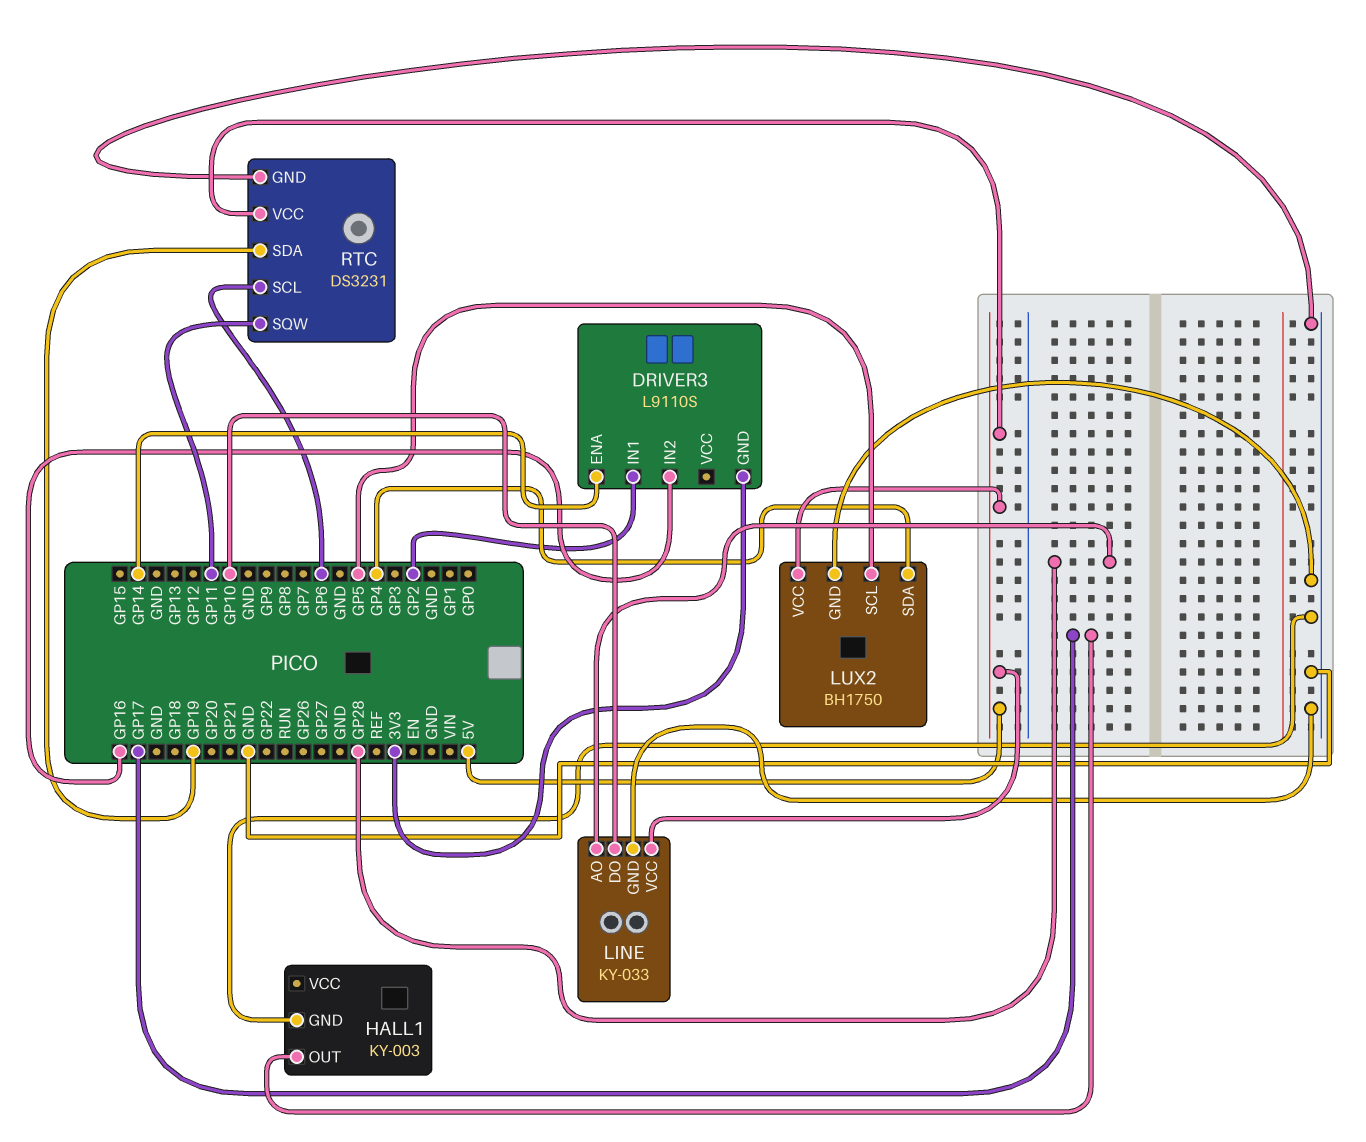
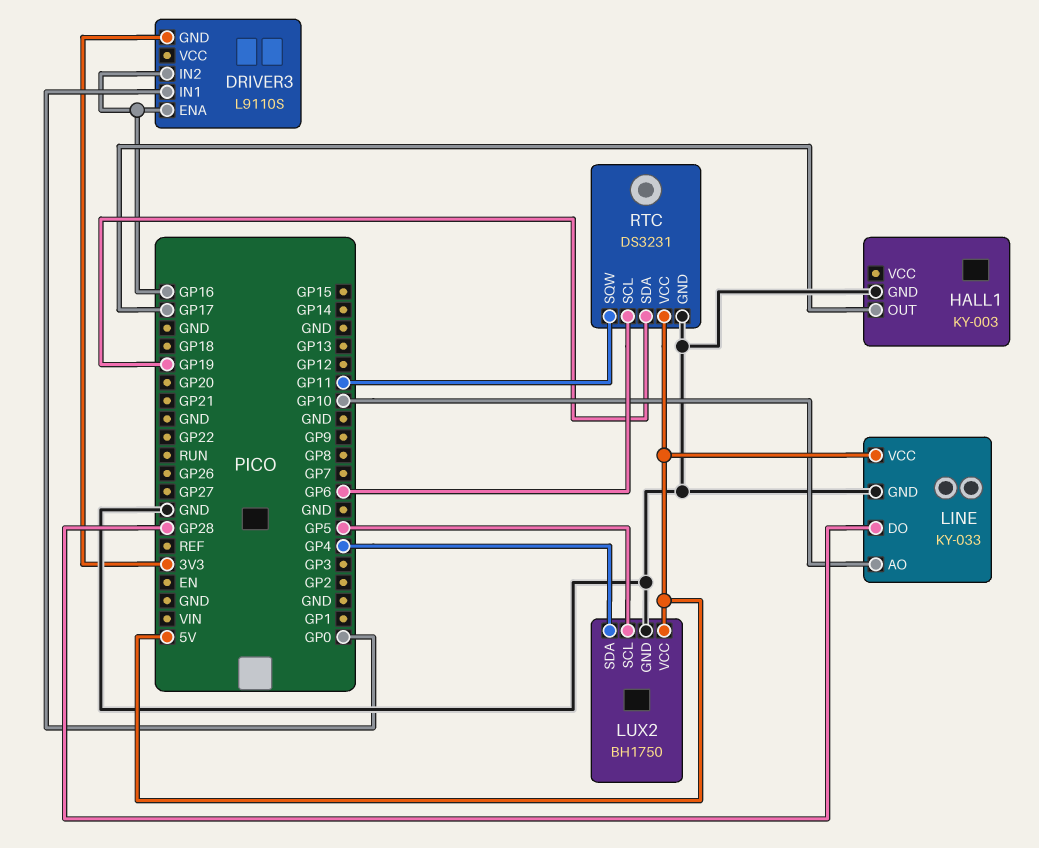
DRIVER3 pin ENA: GP14 -> GP16
DRIVER3 pin IN1: GP2 -> GP0
LINE pin AO: GP28 -> GP10
LINE pin DO: GP10 -> GP28

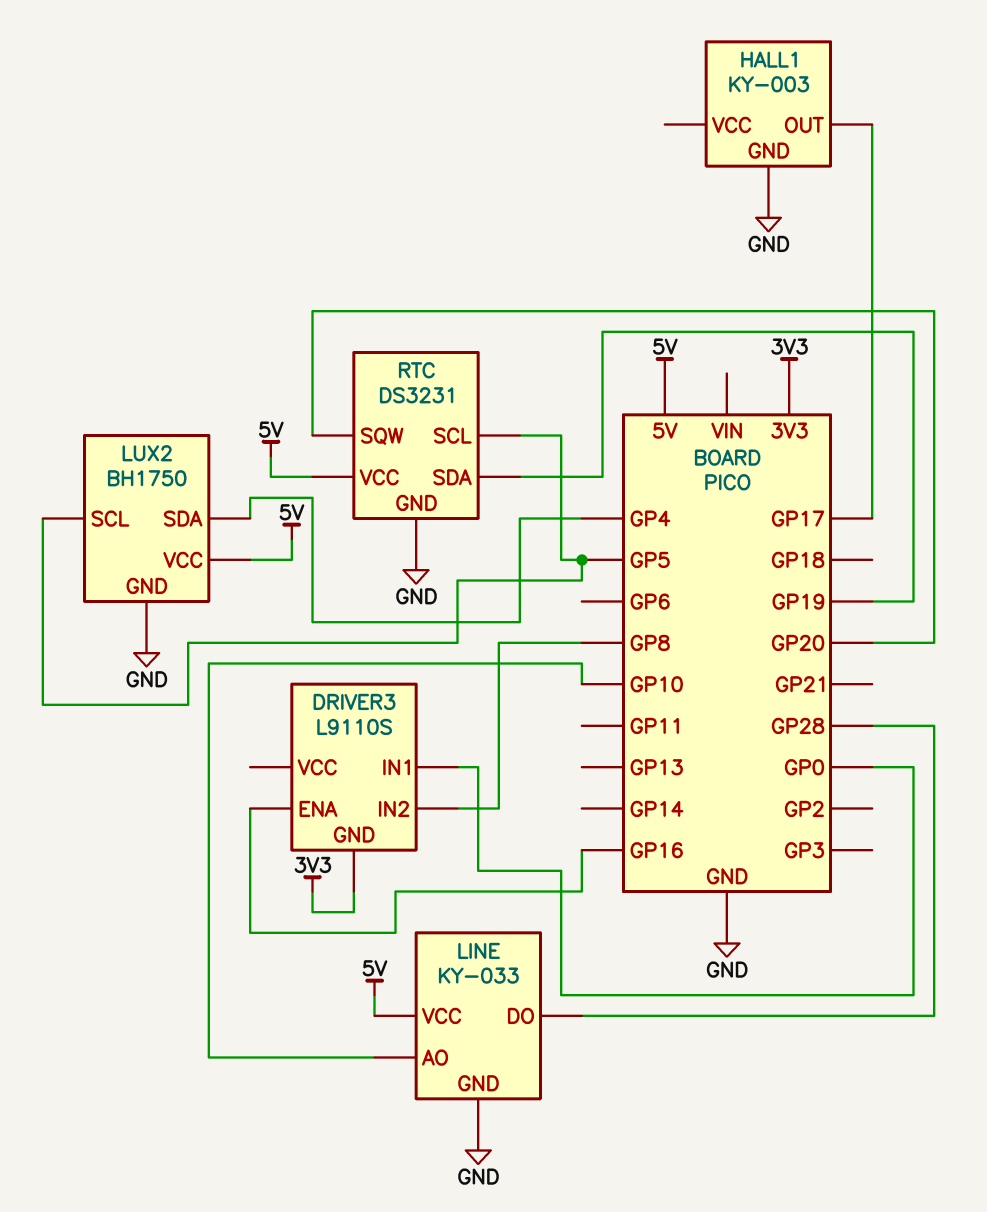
DRIVER3 pin IN2: GP16 -> GP8
RTC pin SCL: GP6 -> GP5
RTC pin SQW: GP11 -> GP20

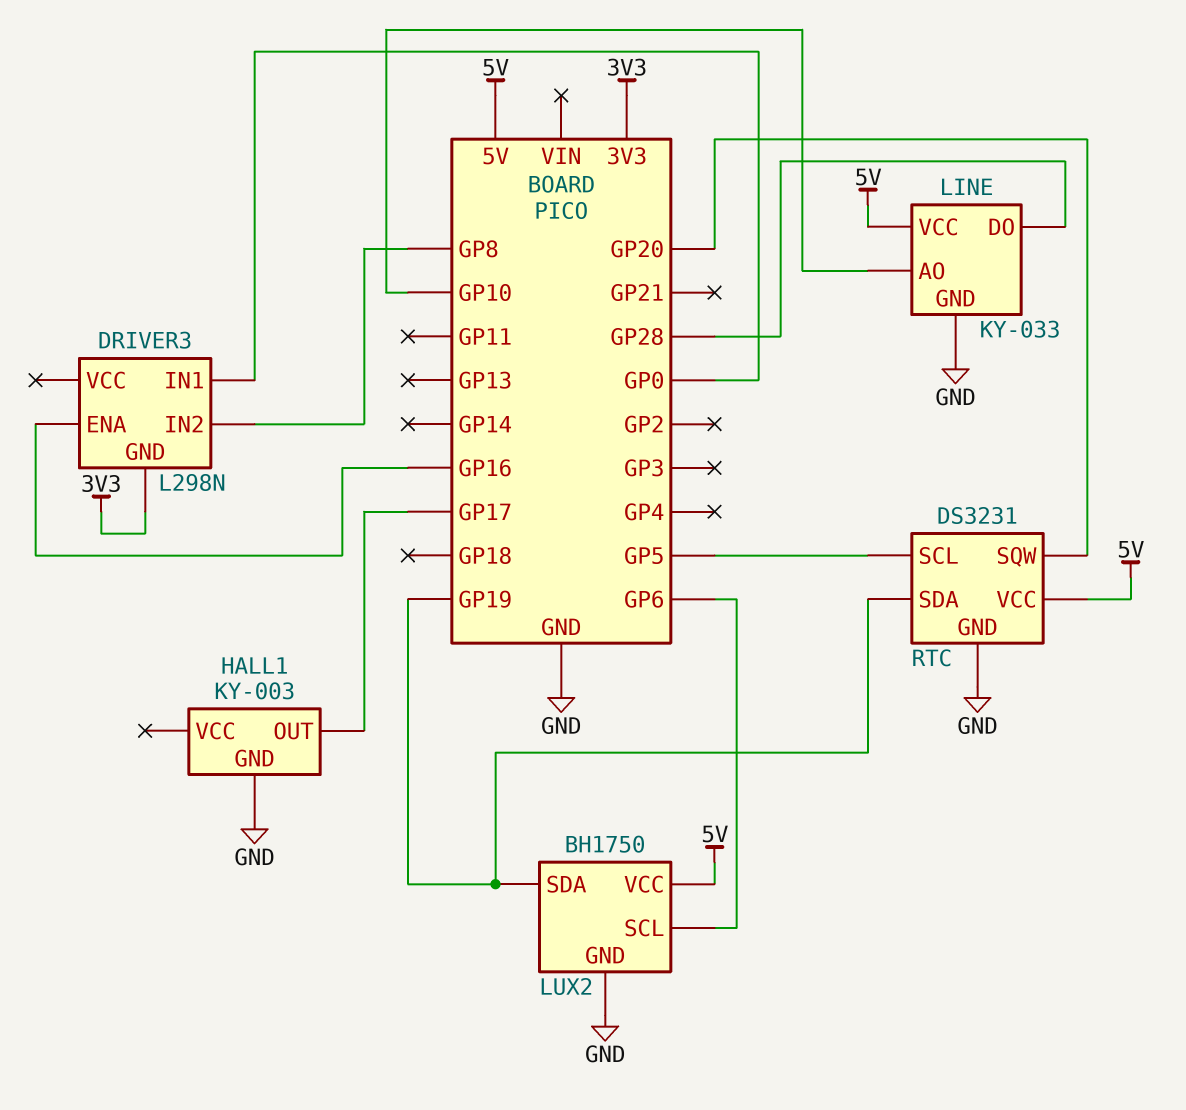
DRIVER3: L9110S -> L298N
LUX2 pin SCL: GP5 -> GP6
LUX2 pin SDA: GP4 -> GP19

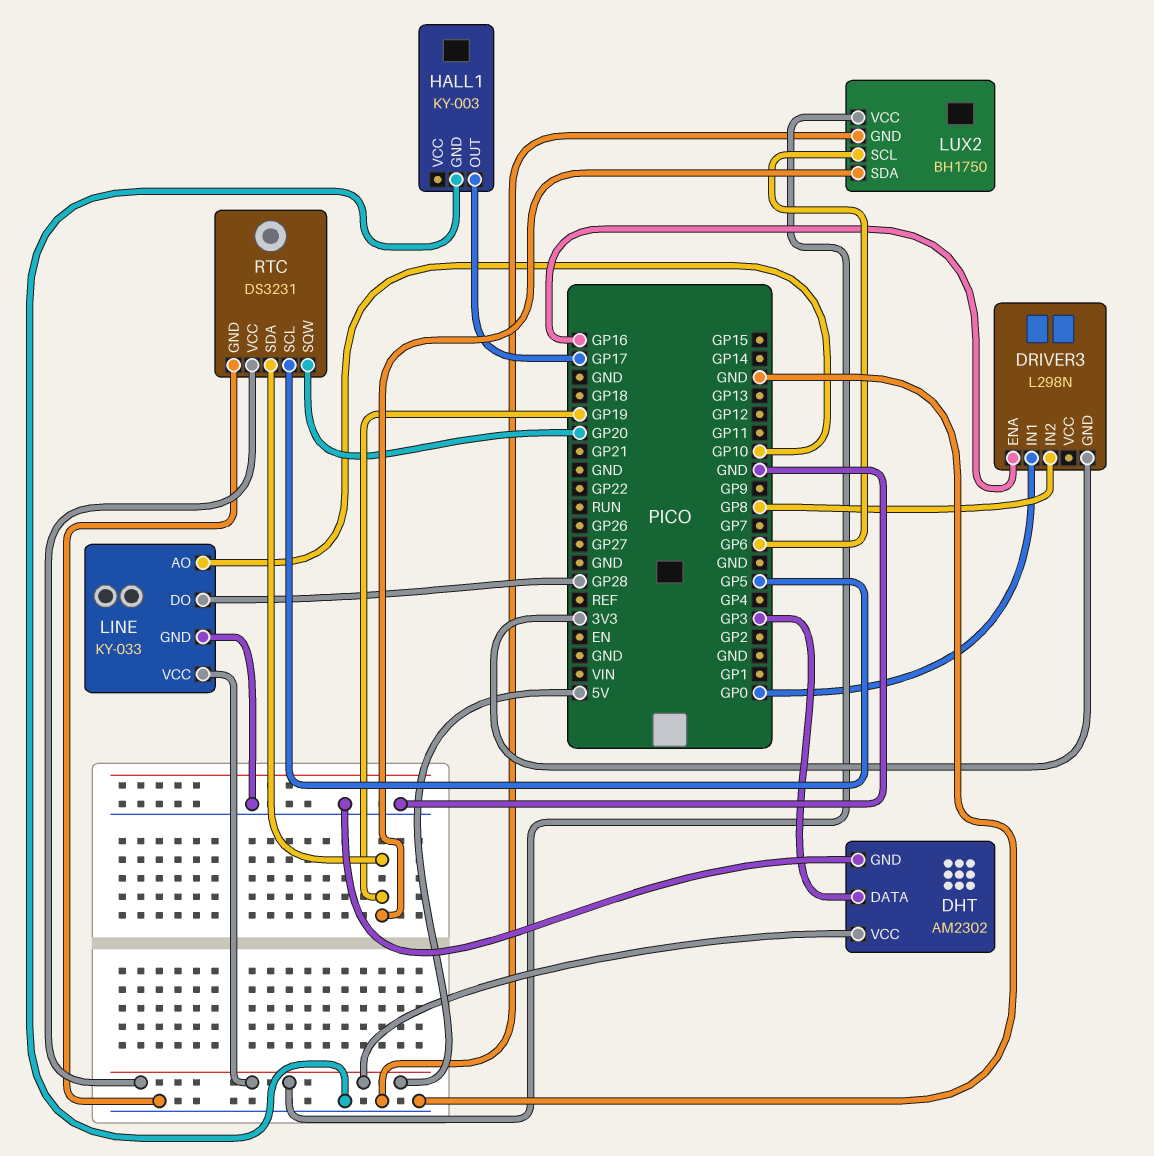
DHT: none -> AM2302
DHT pin DATA: none -> GP3
DHT pin GND: none -> GND
DHT pin VCC: none -> 5V

